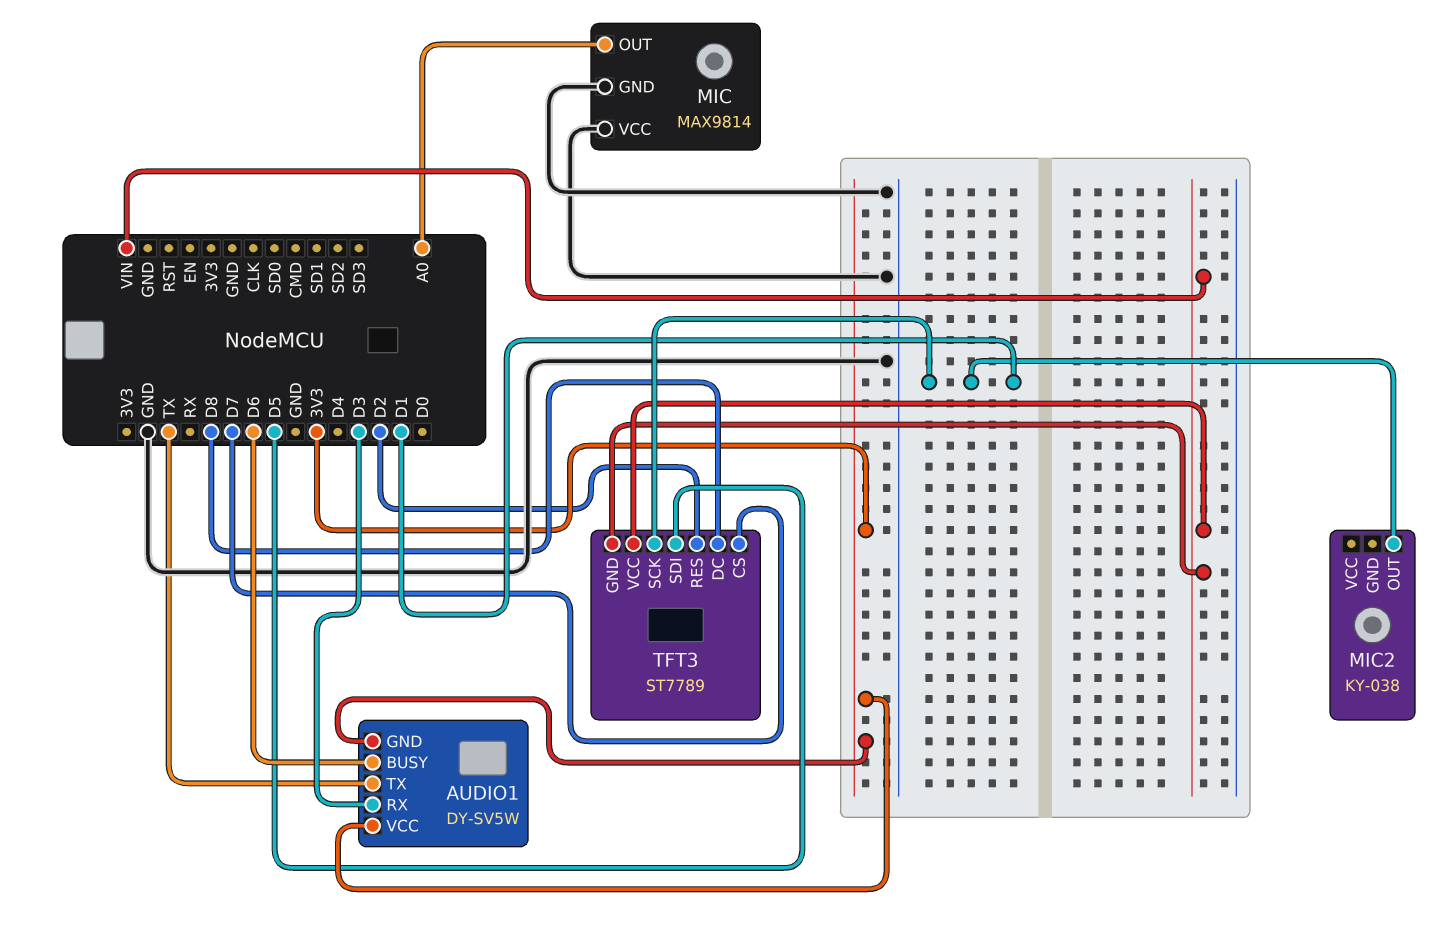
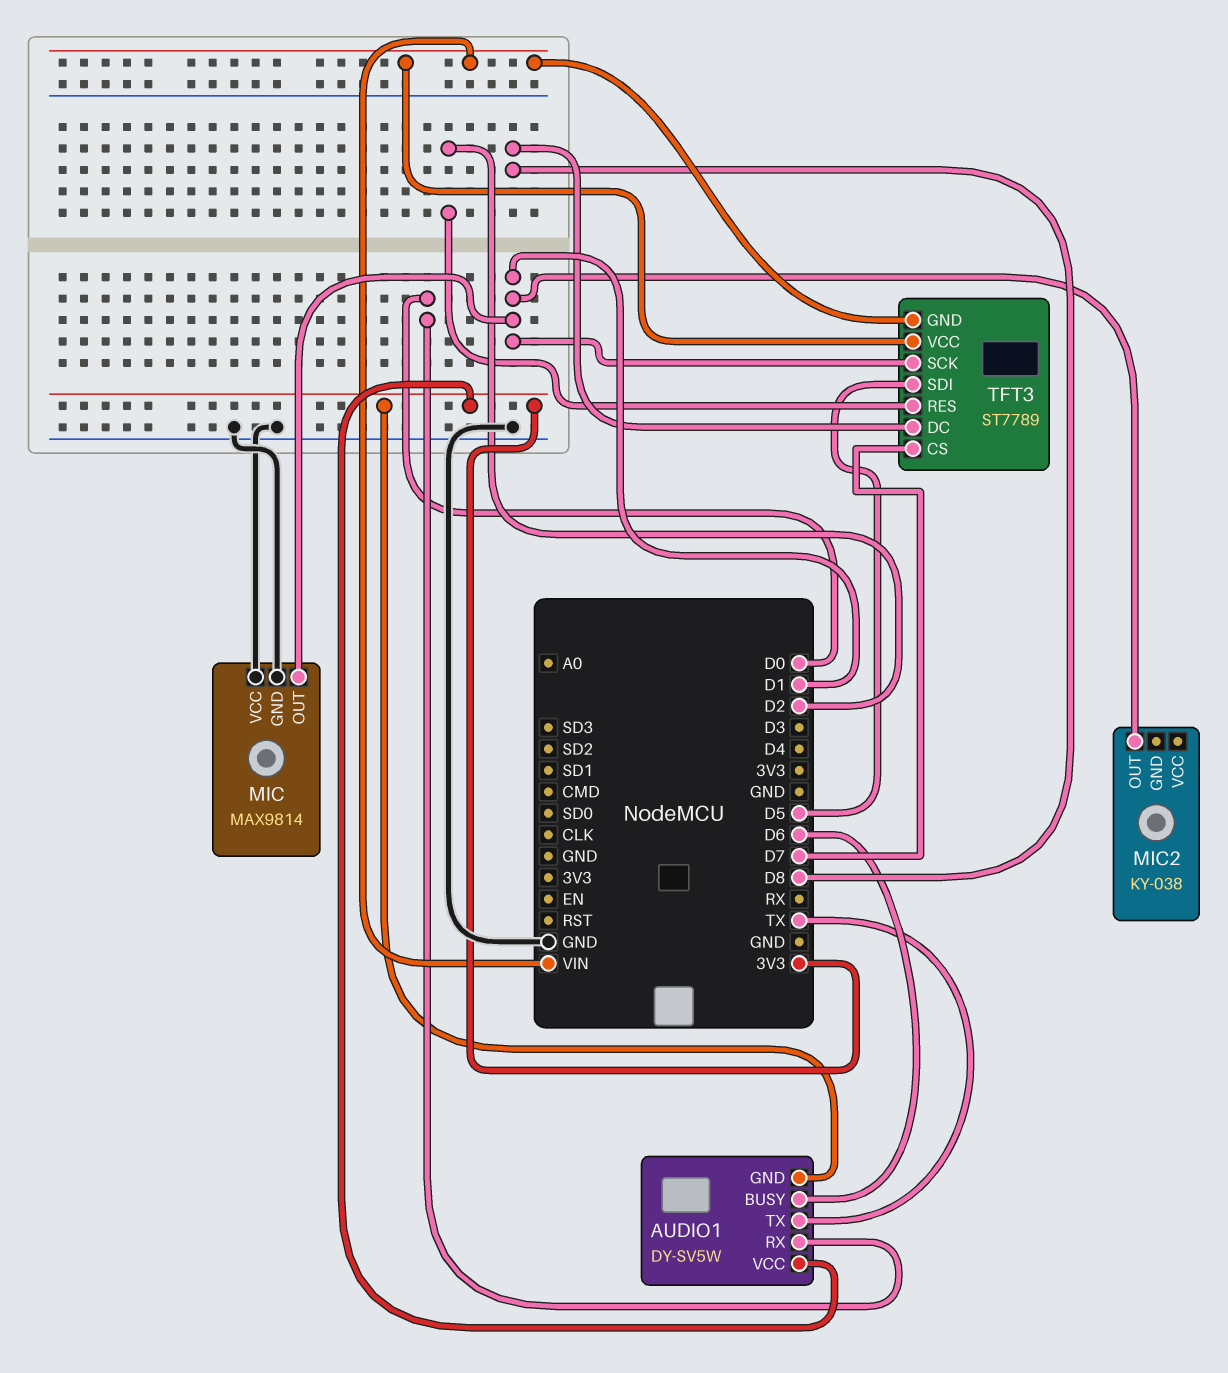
AUDIO1 pin RX: D3 -> D0
MIC pin OUT: A0 -> D1

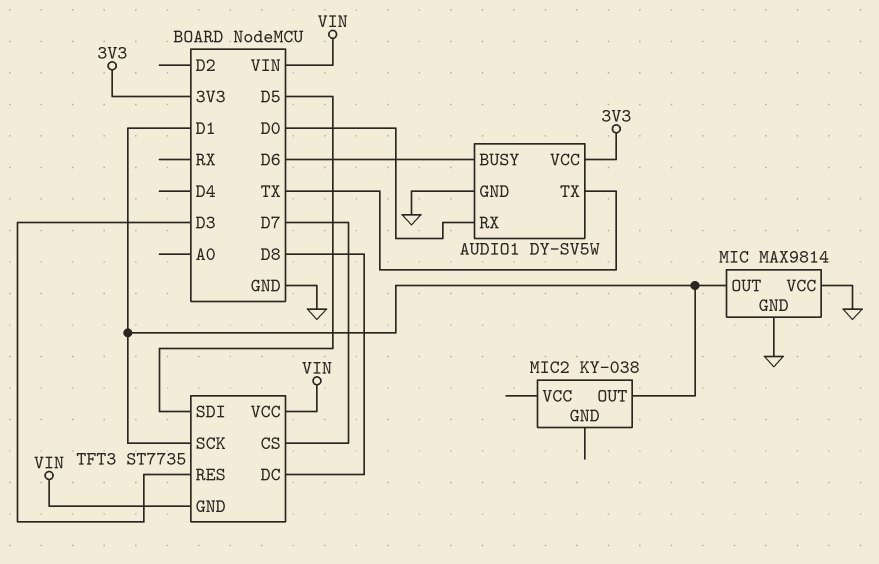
AUDIO1 pin GND: 3V3 -> GND
TFT3: ST7789 -> ST7735
TFT3 pin RES: D2 -> D3

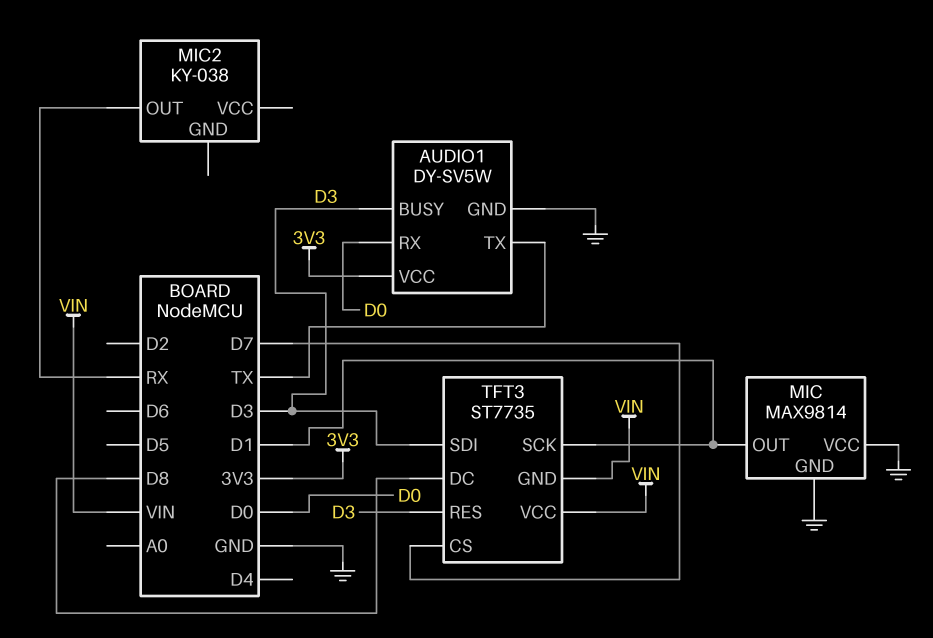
AUDIO1 pin BUSY: D6 -> D3
MIC2 pin OUT: D1 -> RX
TFT3 pin SDI: D5 -> D3

